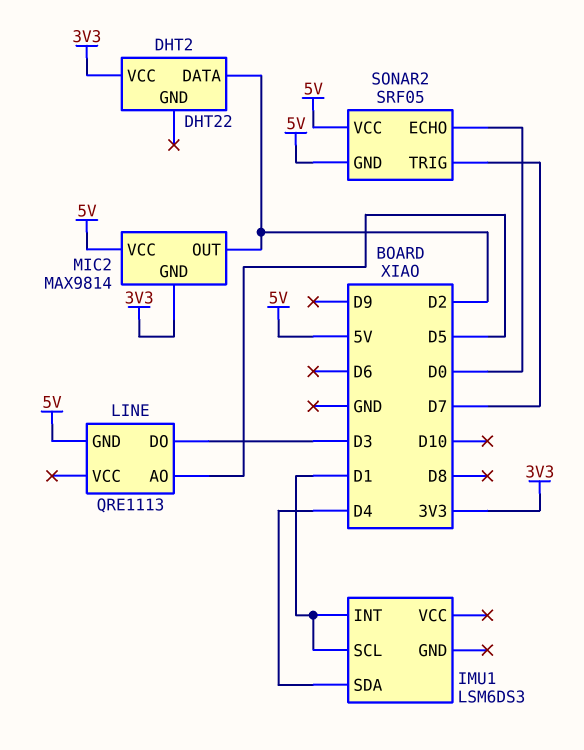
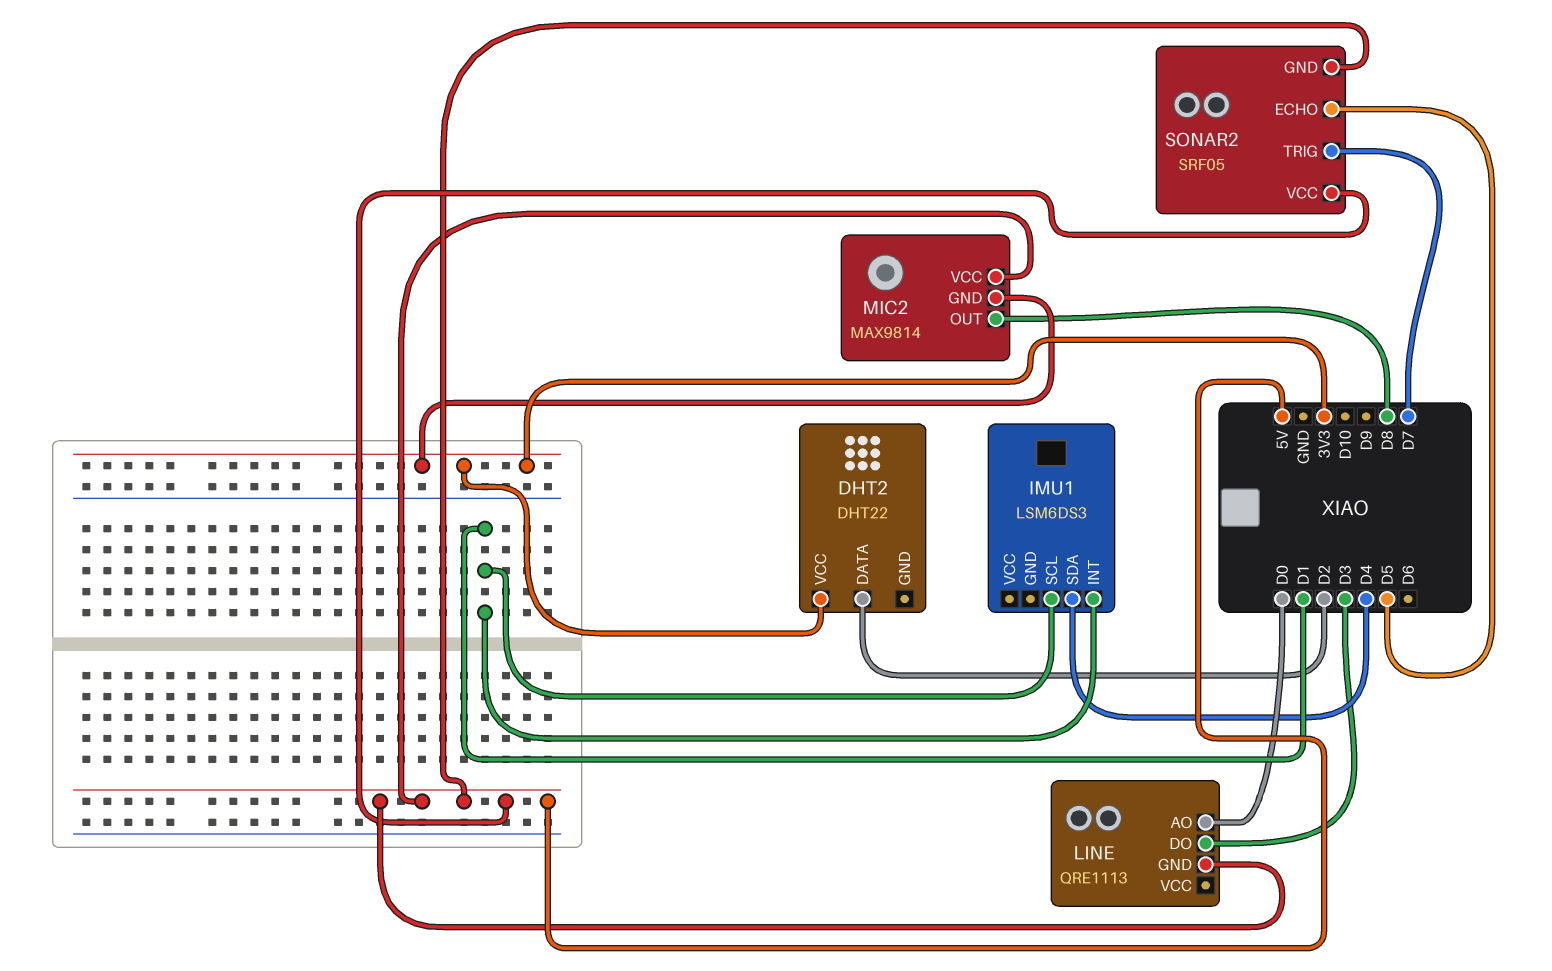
LINE pin AO: D5 -> D0
MIC2 pin OUT: D2 -> D8
SONAR2 pin ECHO: D0 -> D5

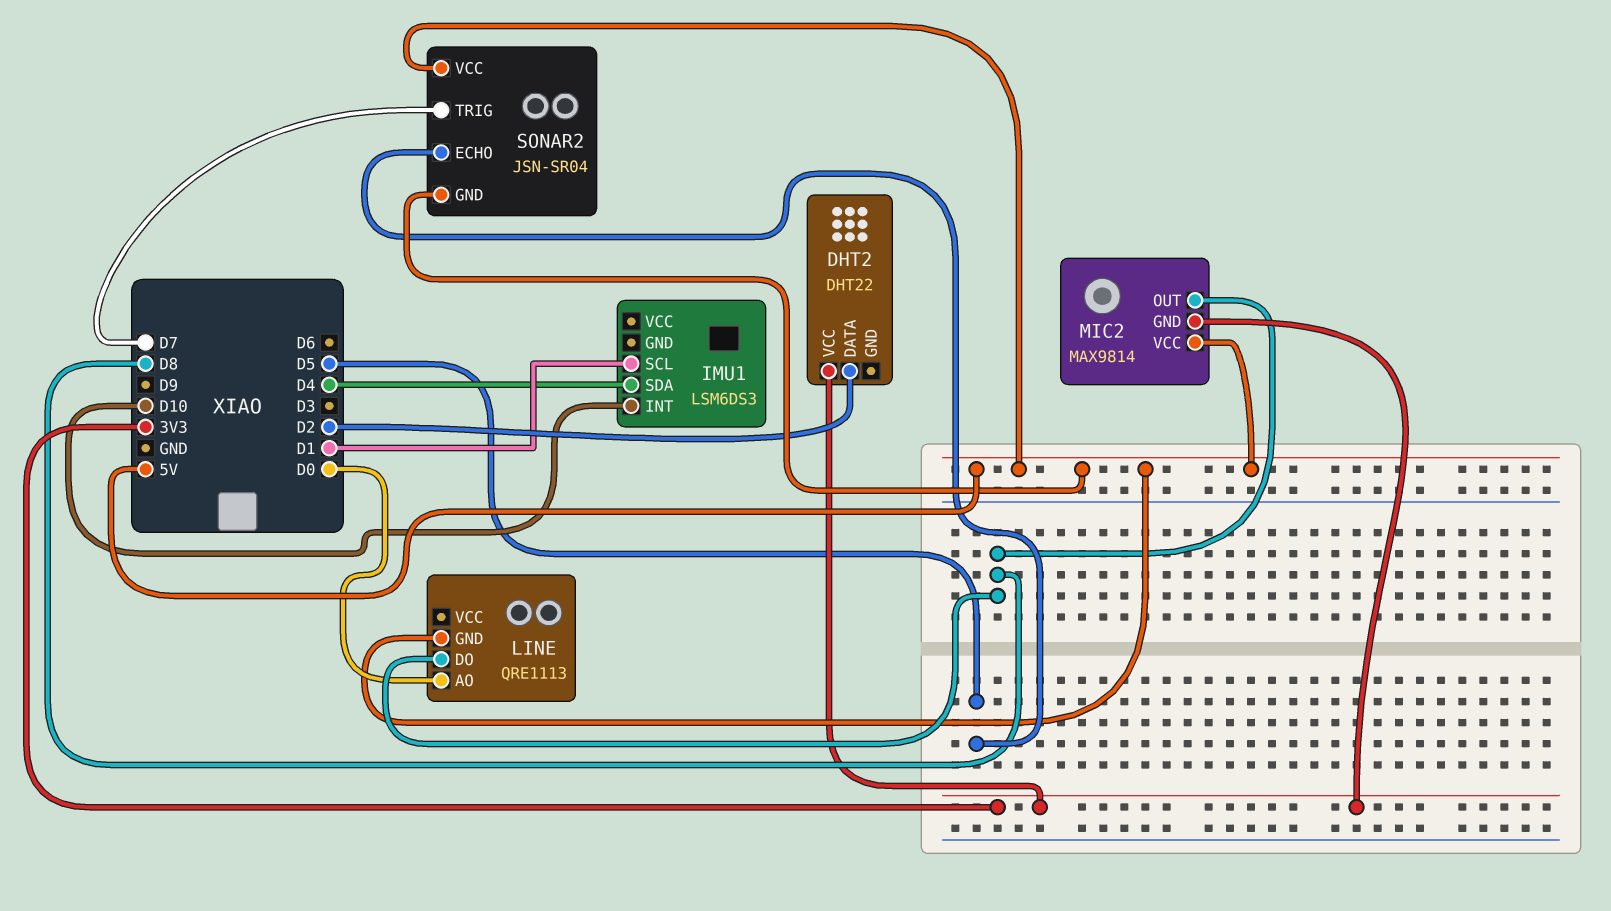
IMU1 pin INT: D1 -> D10
LINE pin DO: D3 -> D8
SONAR2: SRF05 -> JSN-SR04

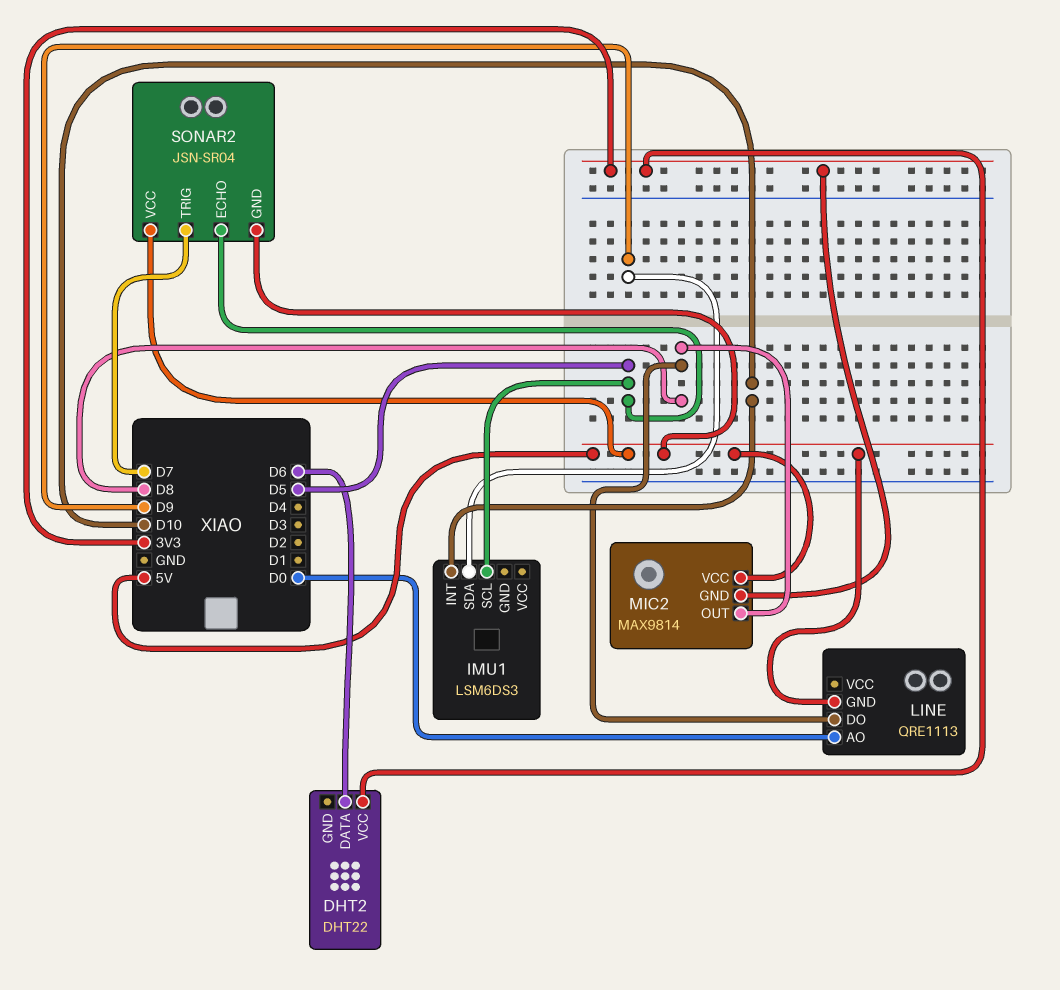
DHT2 pin DATA: D2 -> D6
IMU1 pin SCL: D1 -> D5
IMU1 pin SDA: D4 -> D9

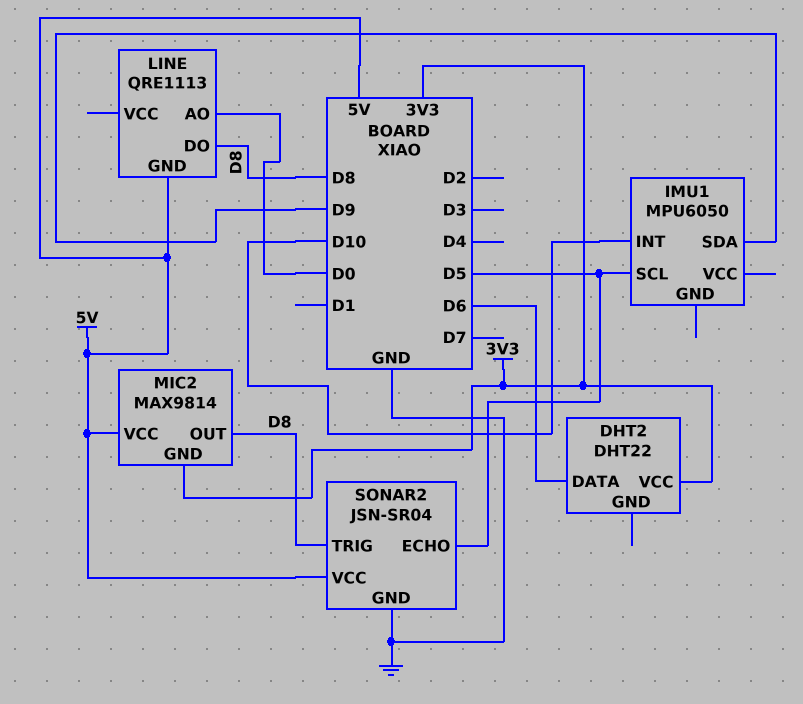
IMU1: LSM6DS3 -> MPU6050
SONAR2 pin GND: 5V -> GND
SONAR2 pin TRIG: D7 -> D8

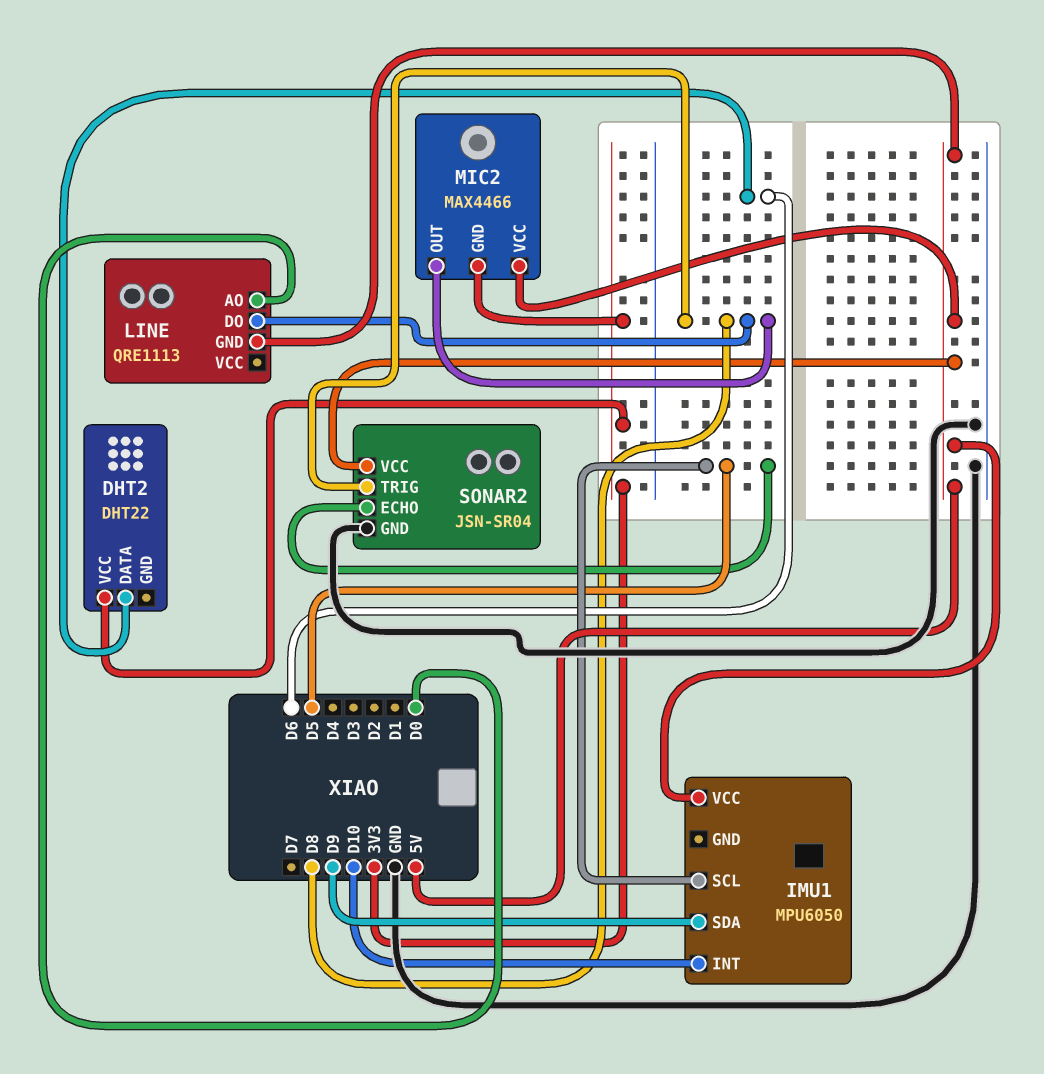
IMU1 pin VCC: none -> 5V
MIC2: MAX9814 -> MAX4466

